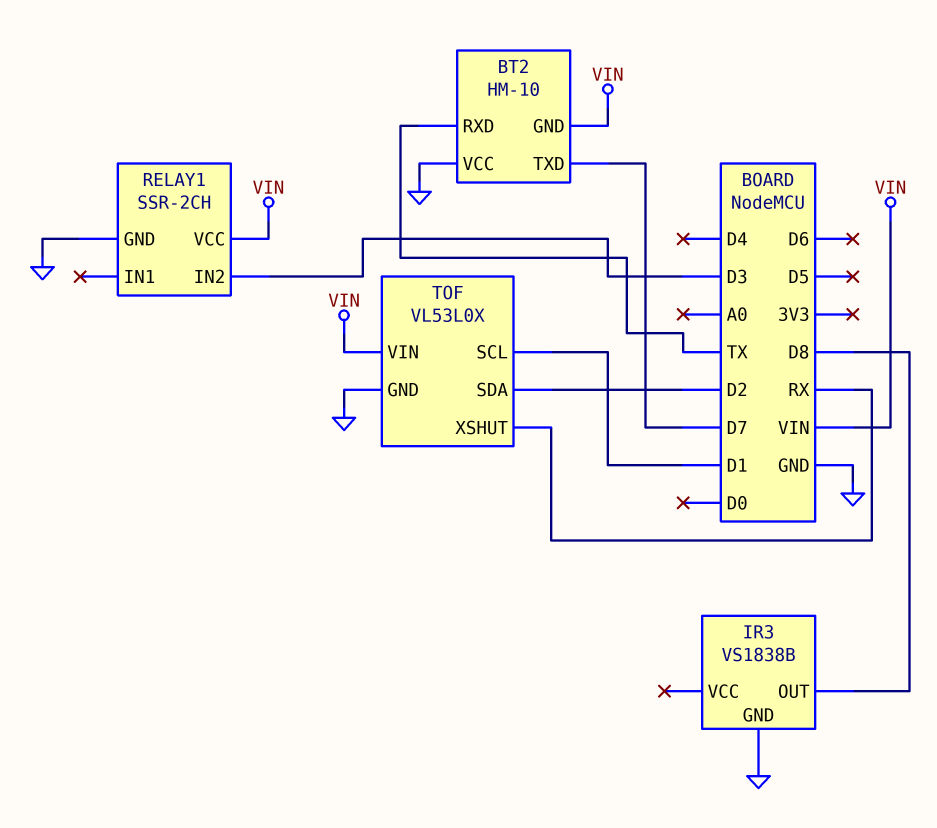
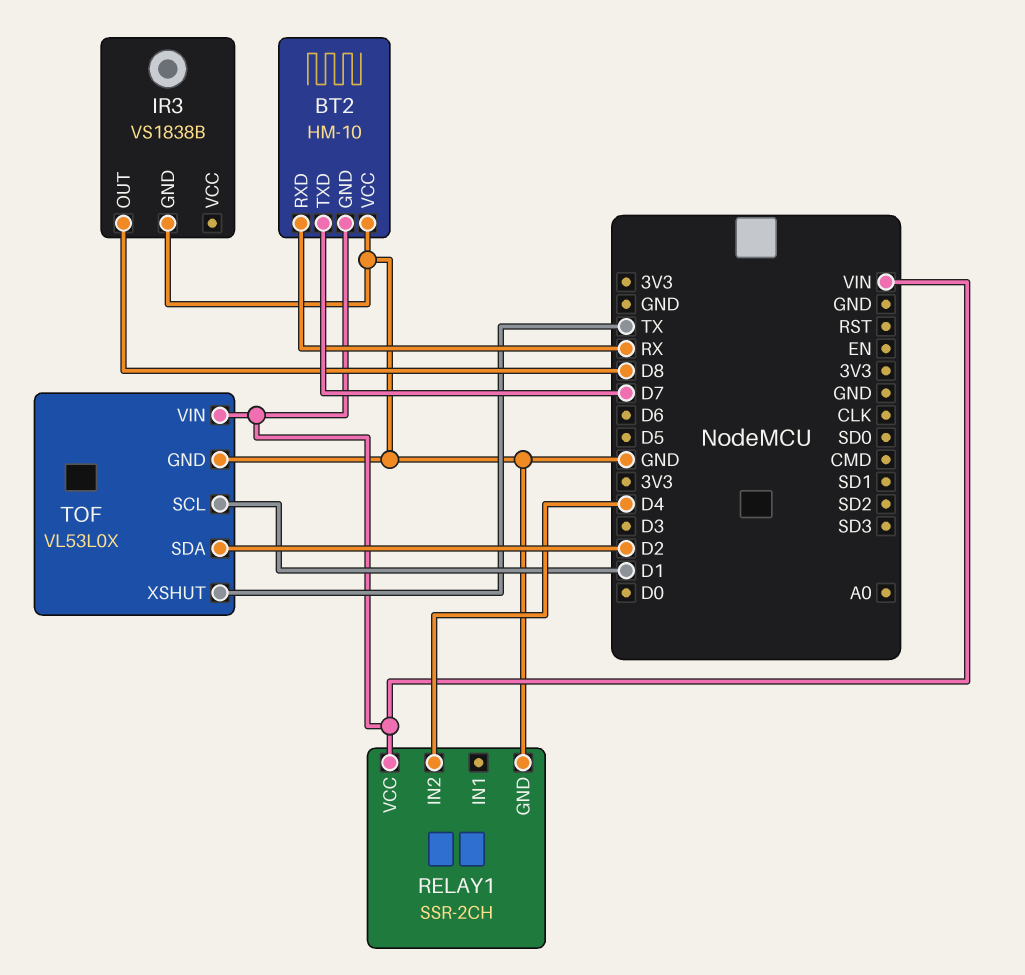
BT2 pin RXD: TX -> RX
RELAY1 pin IN2: D3 -> D4
TOF pin XSHUT: RX -> TX

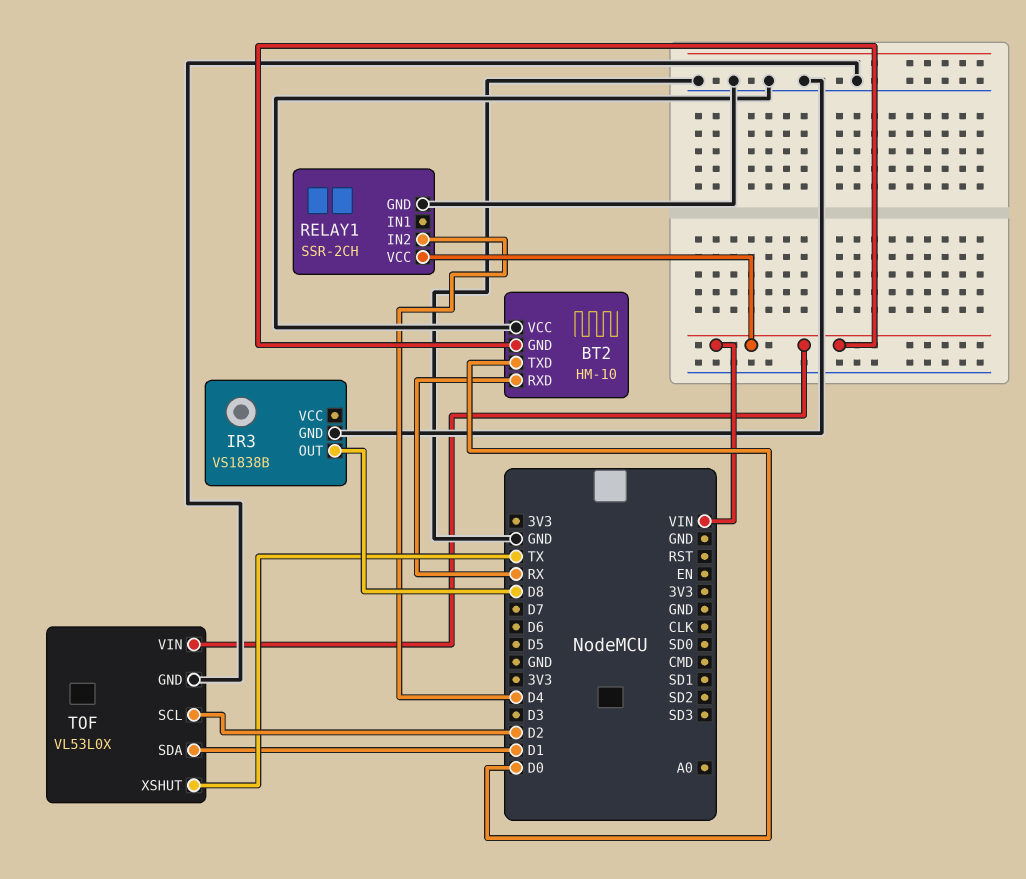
BT2 pin TXD: D7 -> D0
TOF pin SCL: D1 -> D2
TOF pin SDA: D2 -> D1

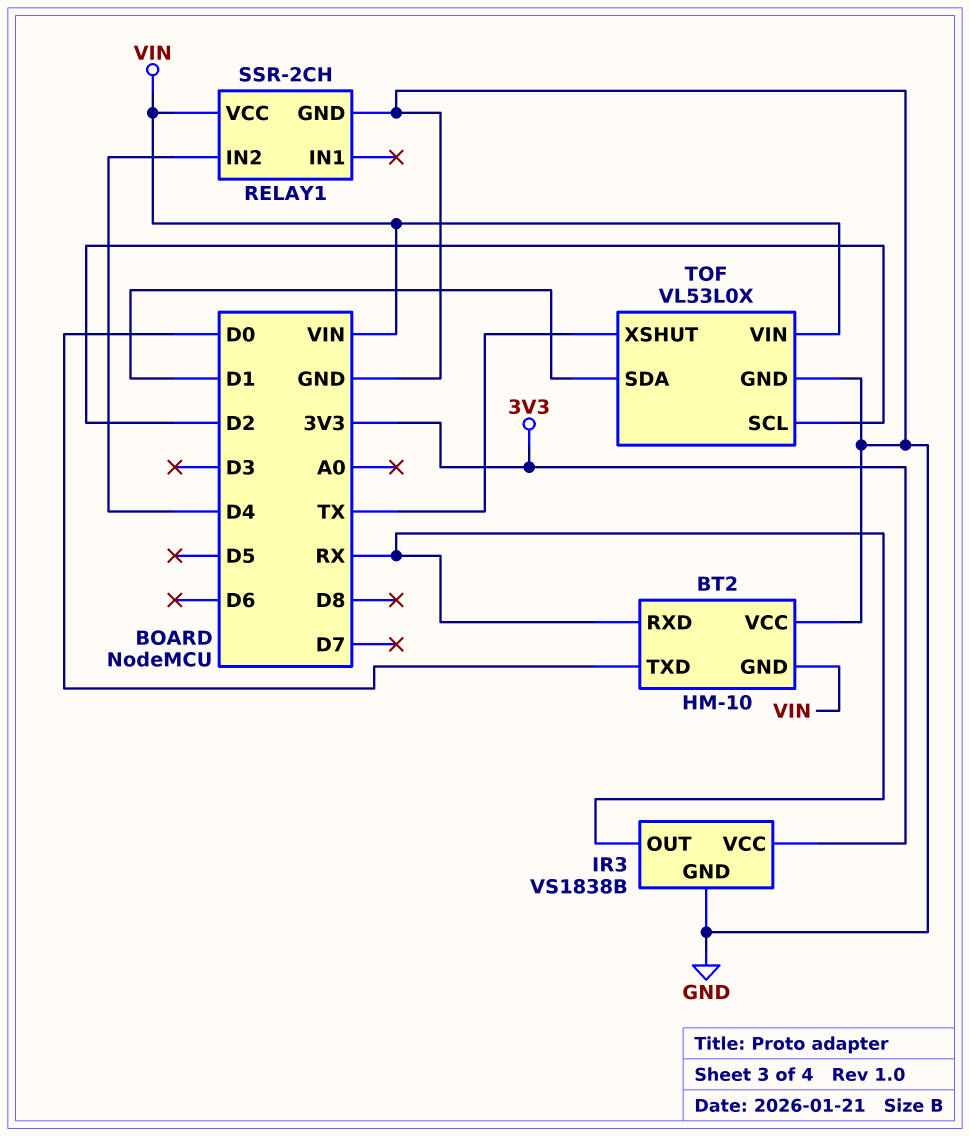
IR3 pin OUT: D8 -> RX
IR3 pin VCC: none -> 3V3

